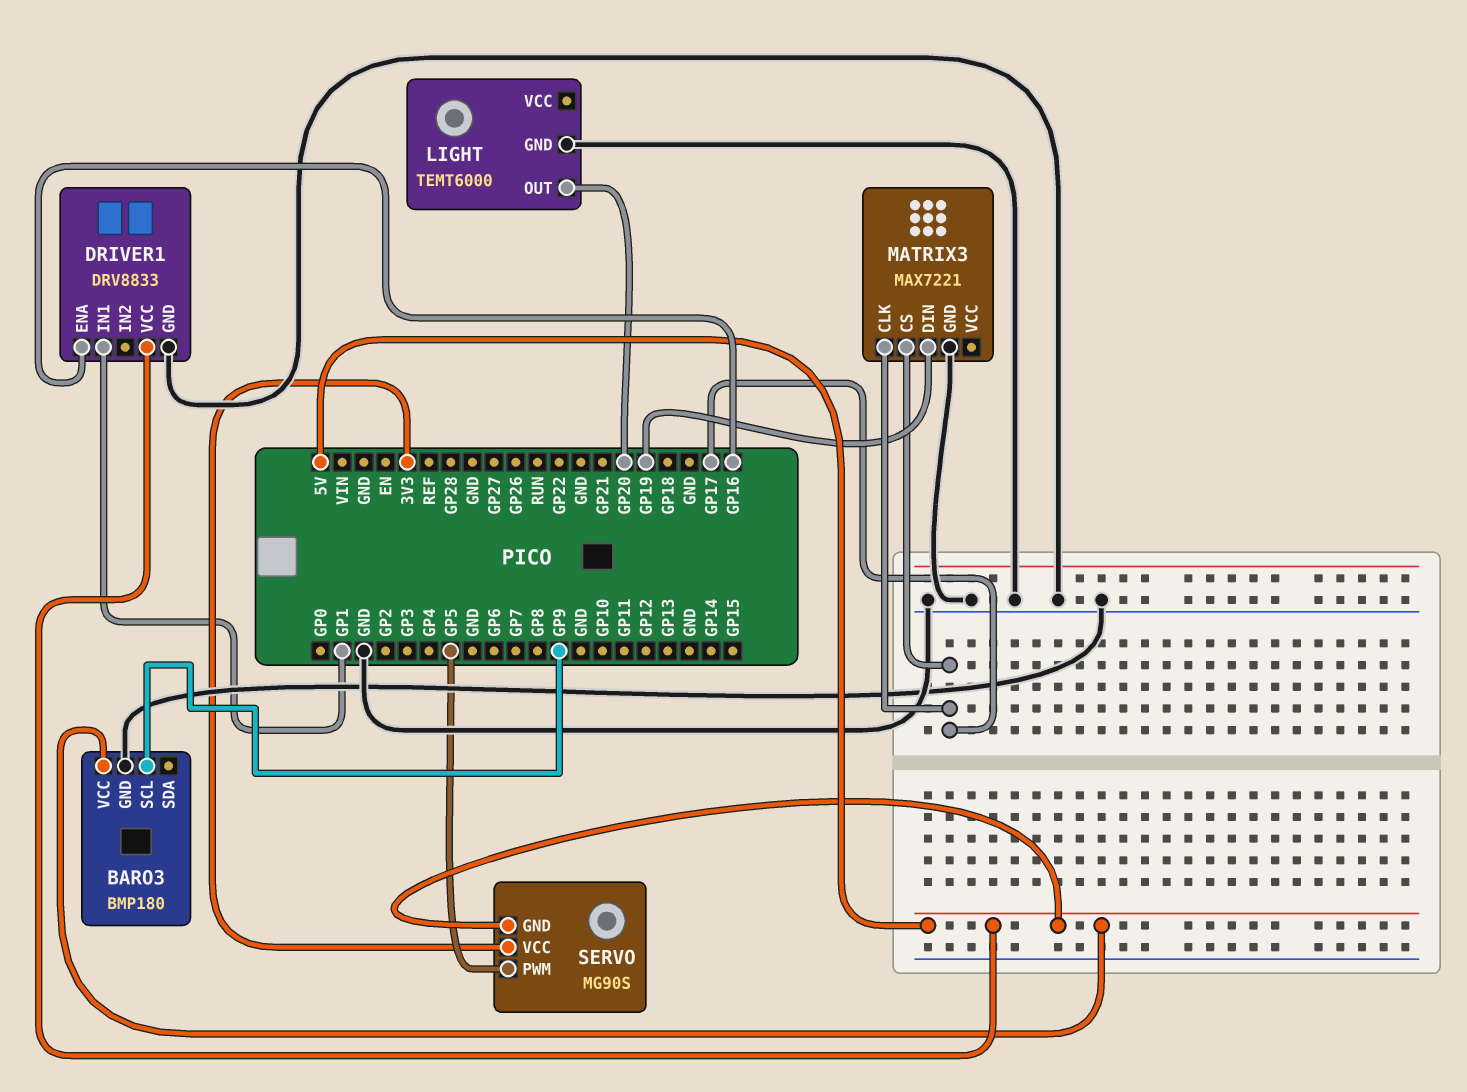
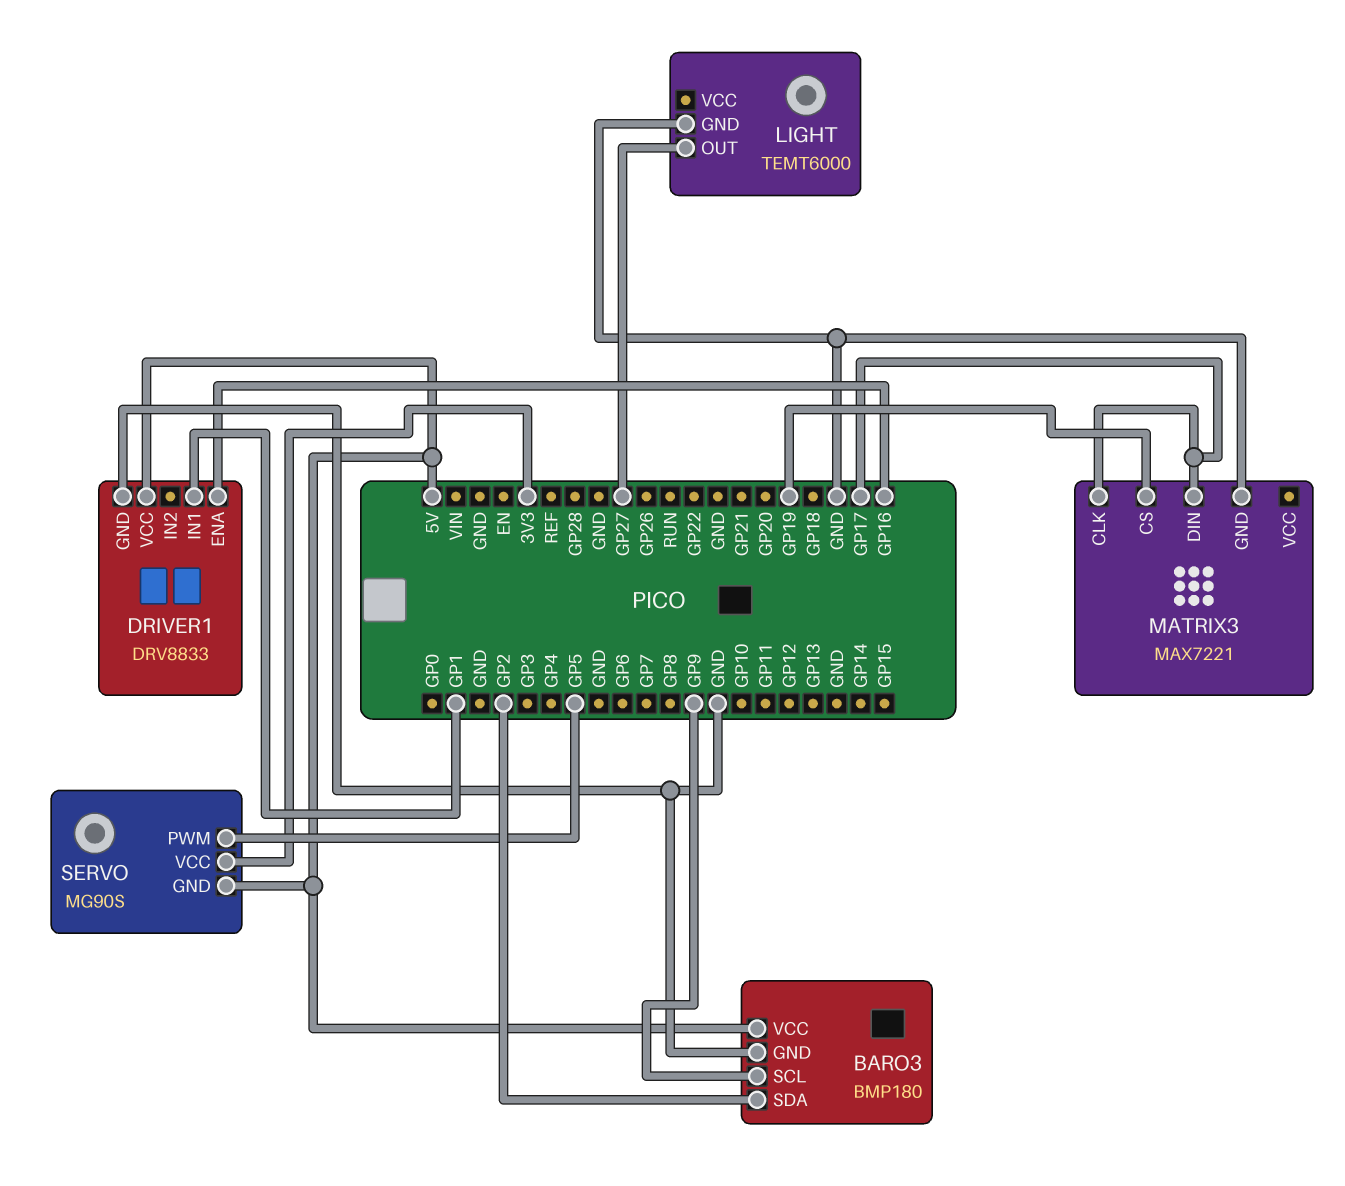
BARO3 pin SDA: none -> GP2
LIGHT pin OUT: GP20 -> GP27
MATRIX3 pin CS: GP17 -> GP19
MATRIX3 pin DIN: GP19 -> GP17

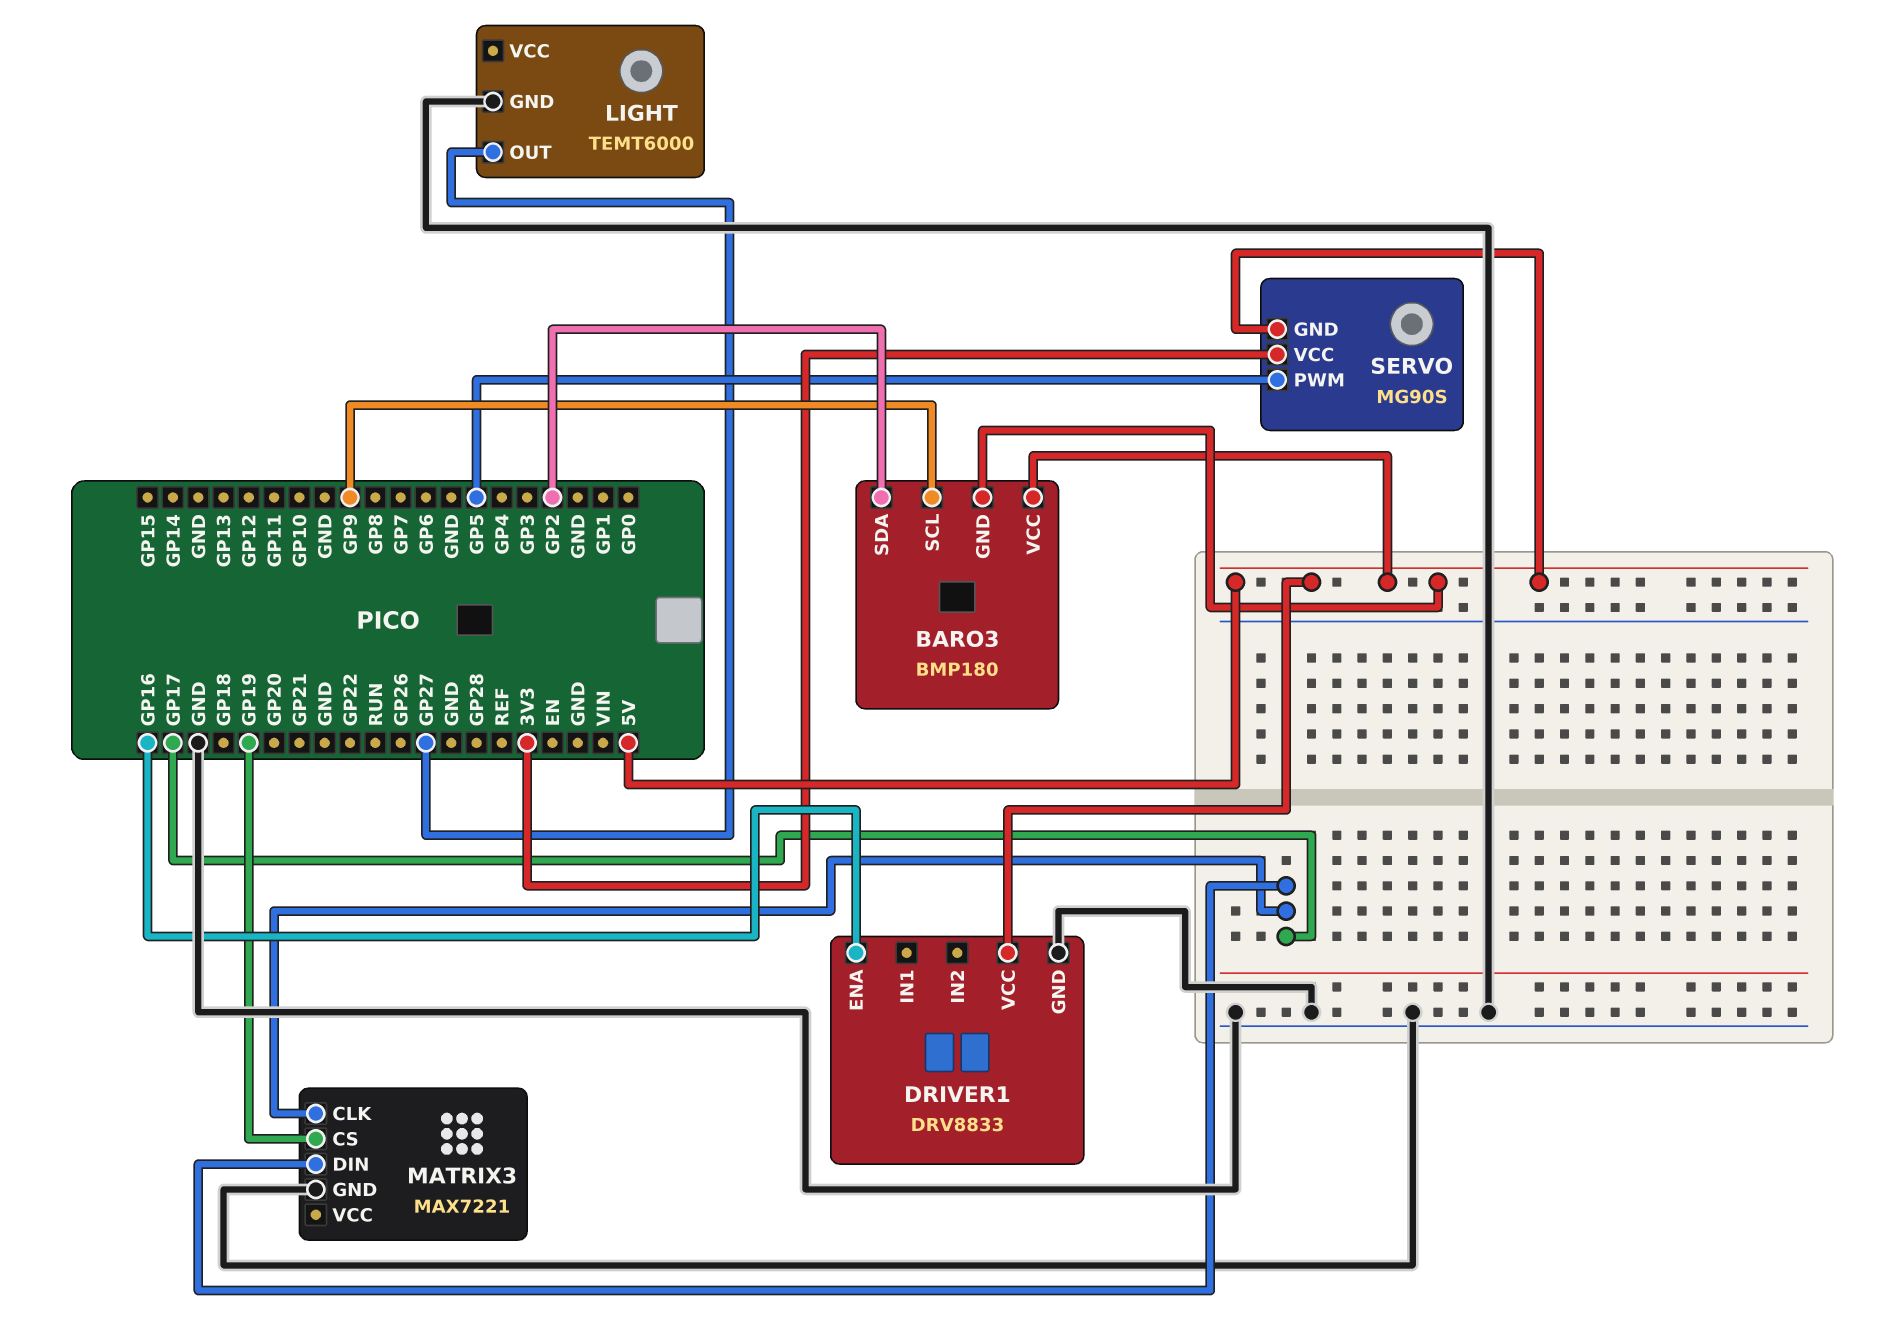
BARO3 pin GND: GND -> 5V
DRIVER1 pin IN1: GP1 -> none

